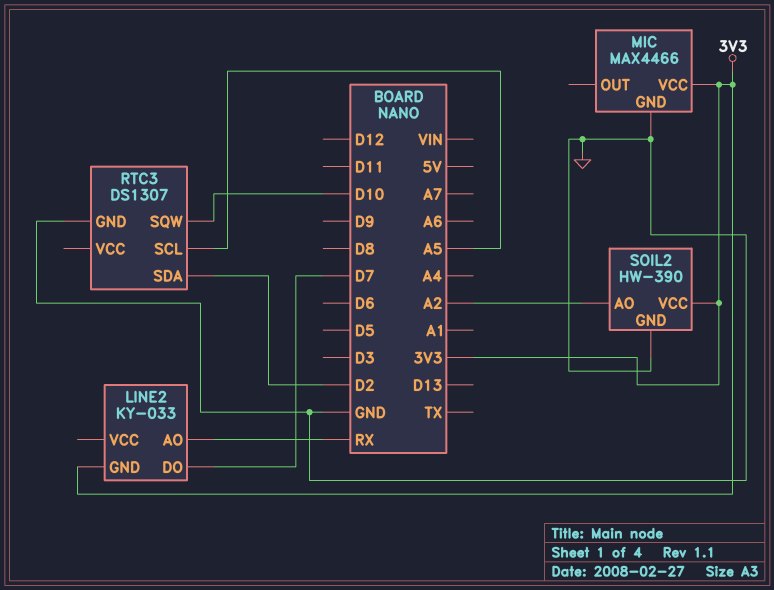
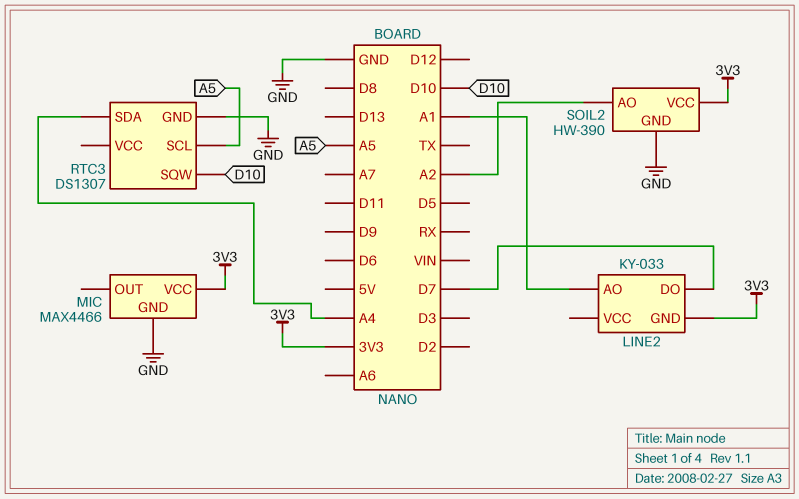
LINE2 pin AO: RX -> A1
RTC3 pin SDA: D2 -> A4

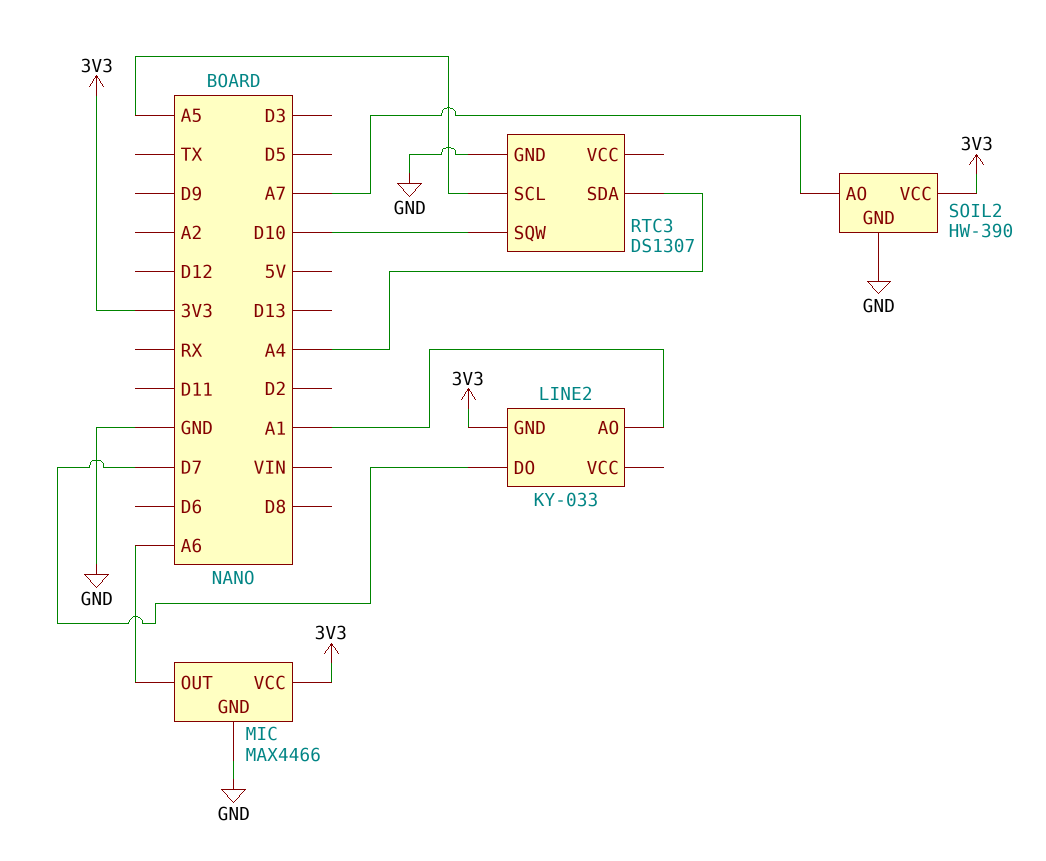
MIC pin OUT: none -> A6
SOIL2 pin AO: A2 -> A7

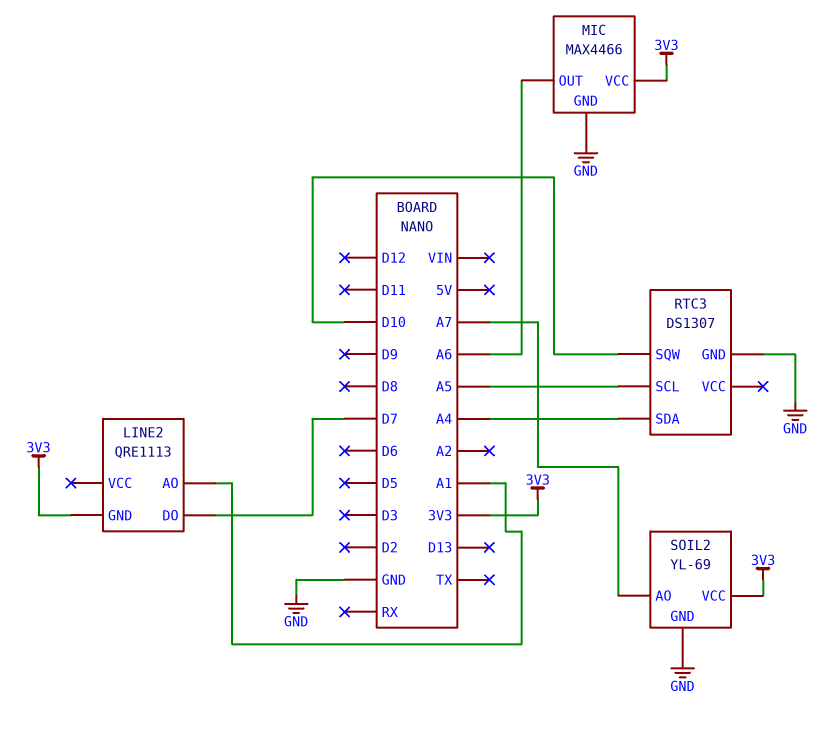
LINE2: KY-033 -> QRE1113
SOIL2: HW-390 -> YL-69

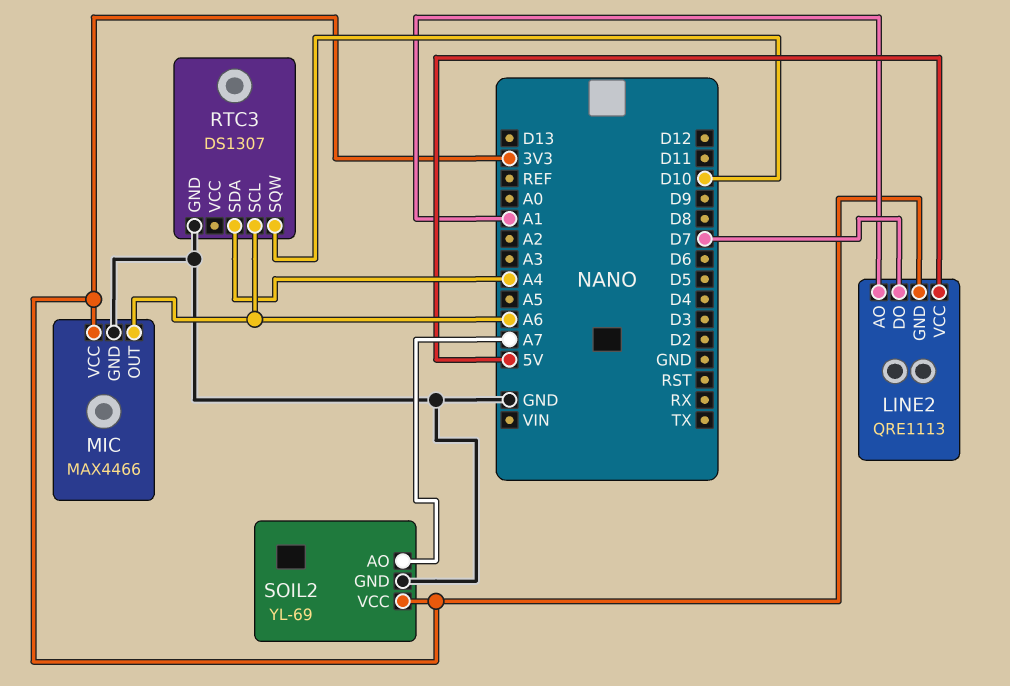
LINE2 pin VCC: none -> 5V
RTC3 pin SCL: A5 -> A6

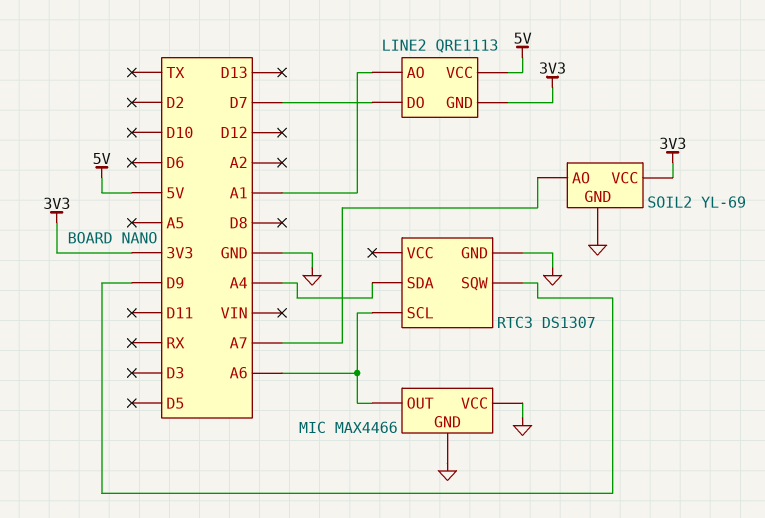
MIC pin VCC: 3V3 -> GND
RTC3 pin SQW: D10 -> D9

